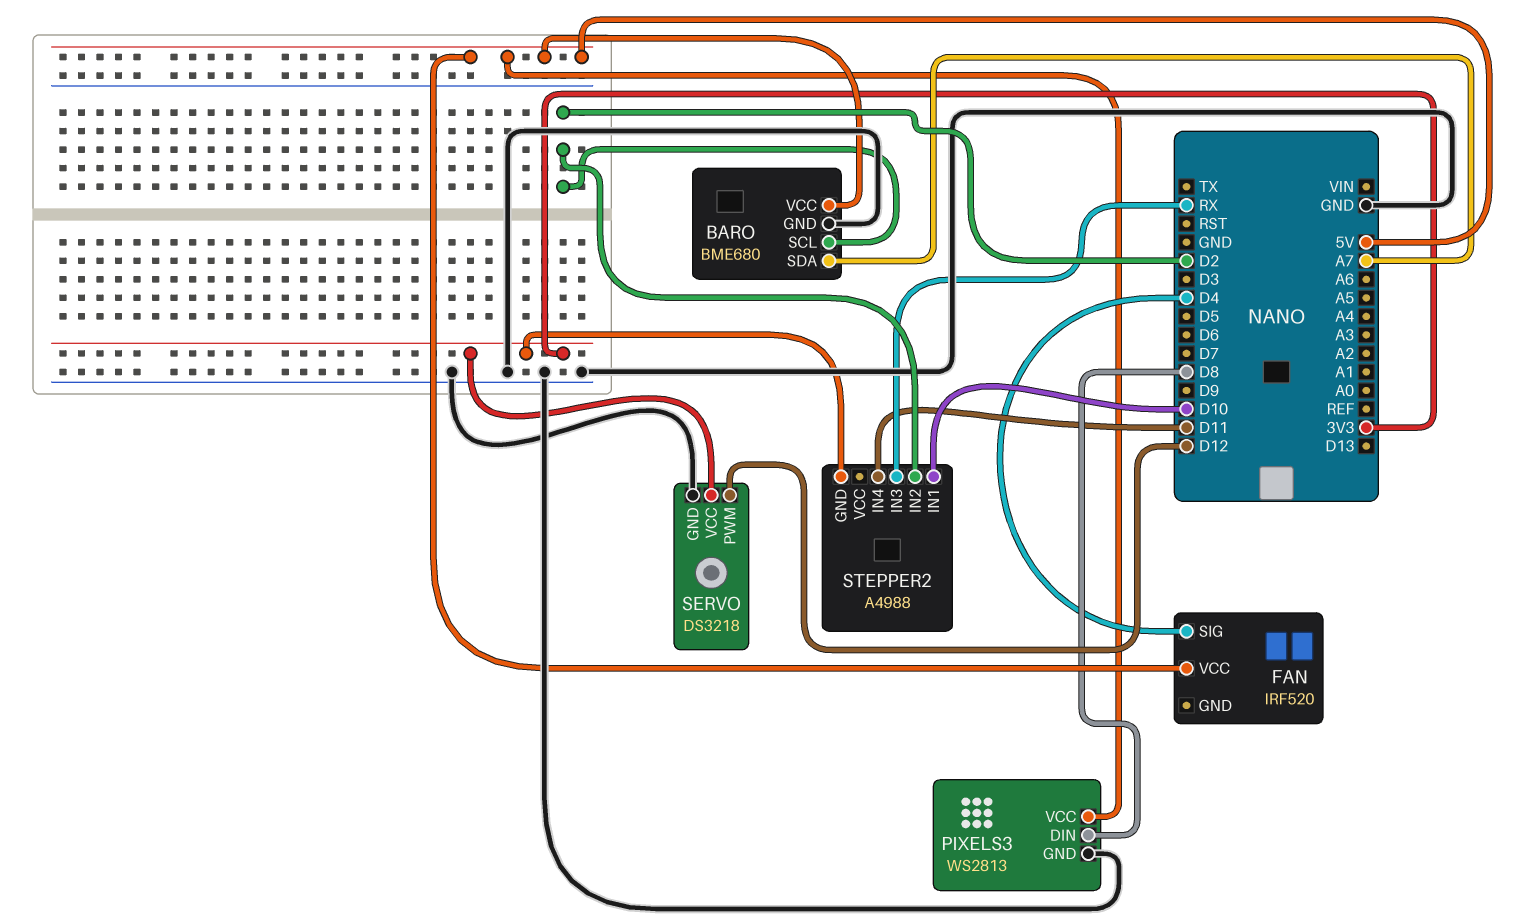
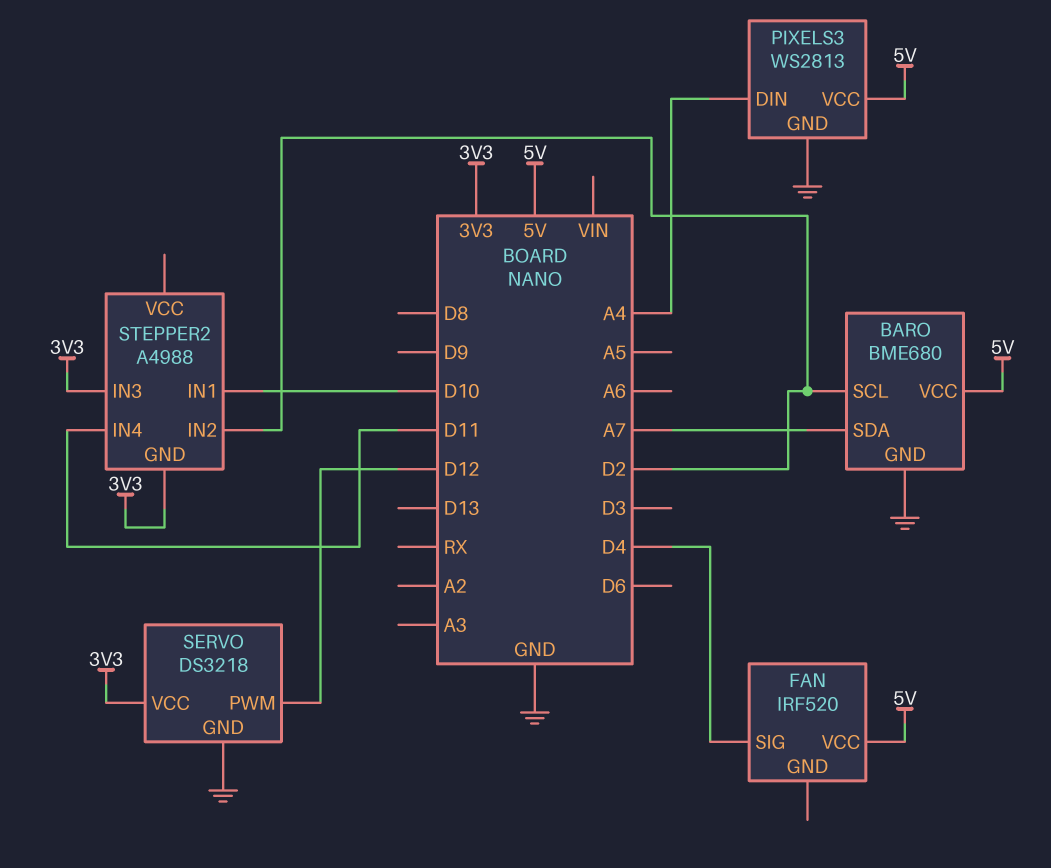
PIXELS3 pin DIN: D8 -> A4
STEPPER2 pin IN3: RX -> 3V3

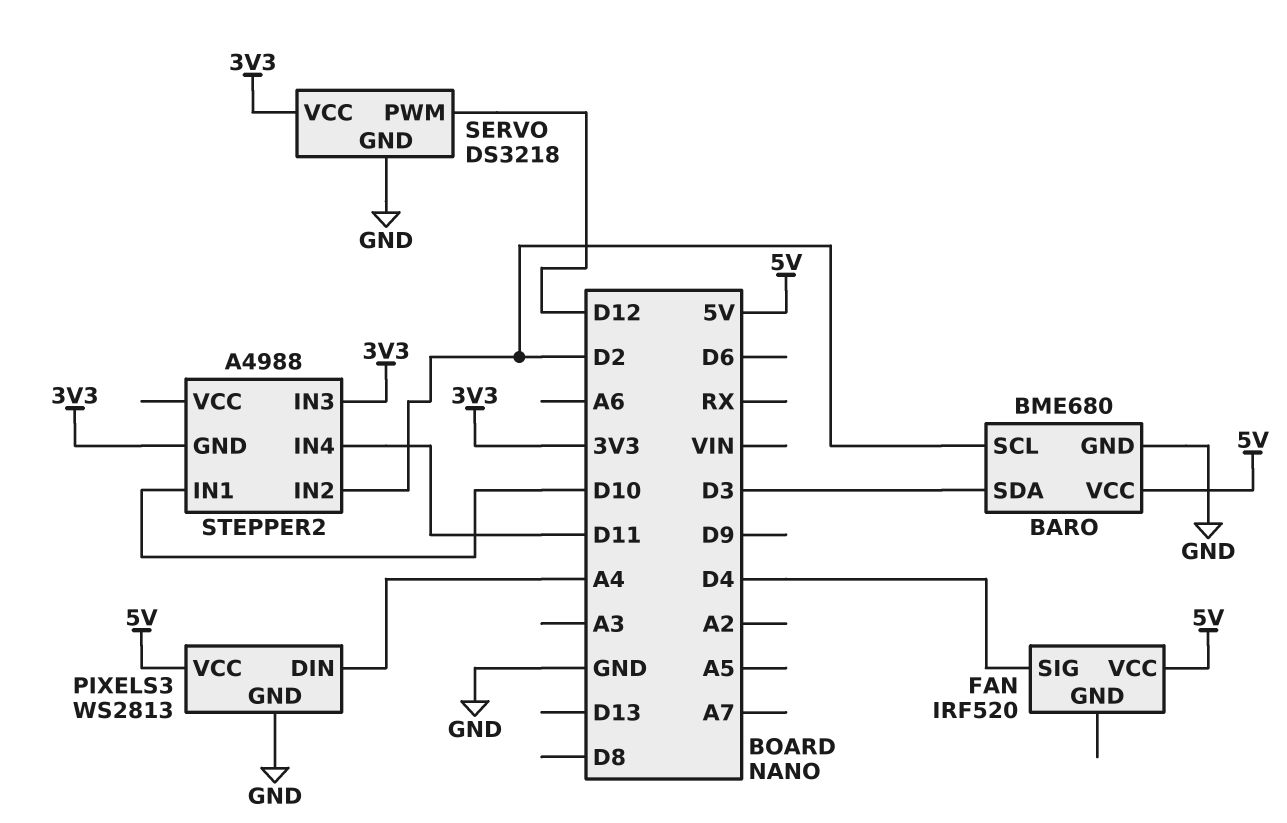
BARO pin SDA: A7 -> D3

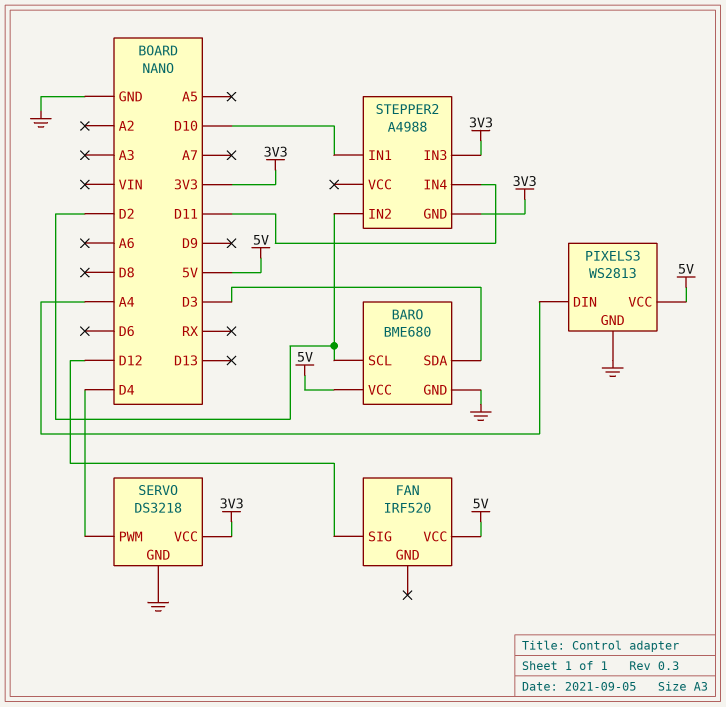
FAN pin SIG: D4 -> D12
SERVO pin PWM: D12 -> D4

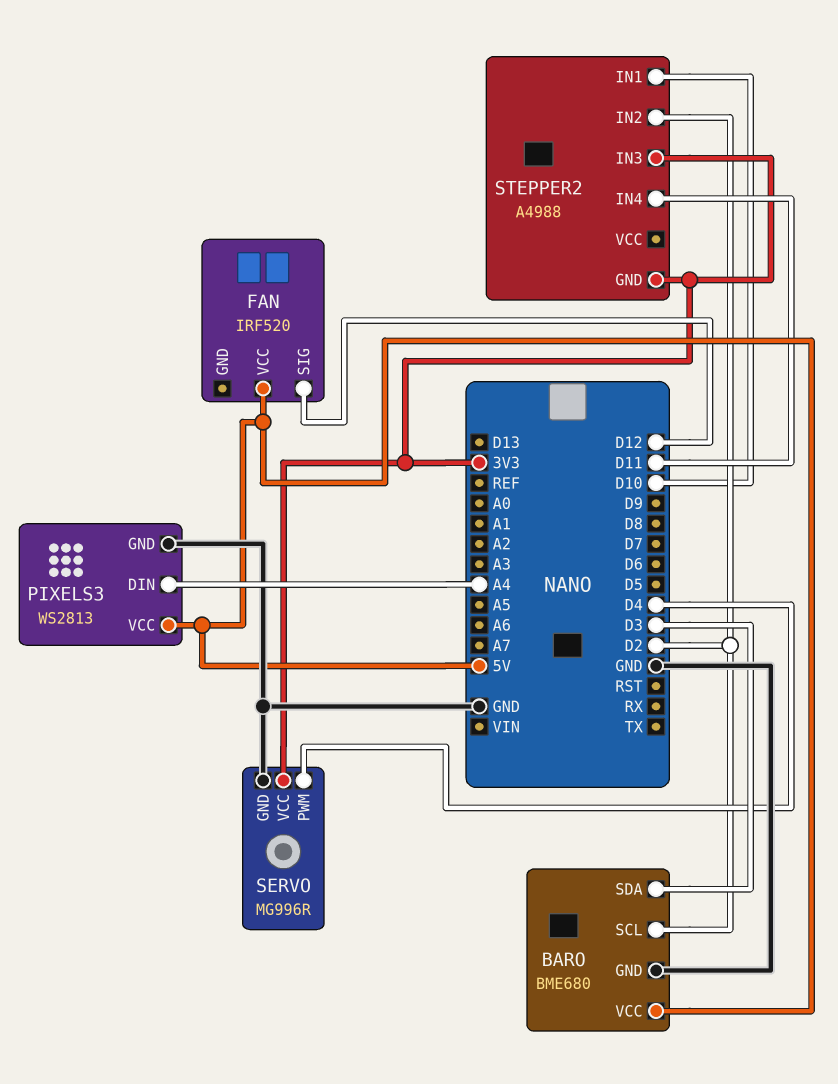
SERVO: DS3218 -> MG996R

